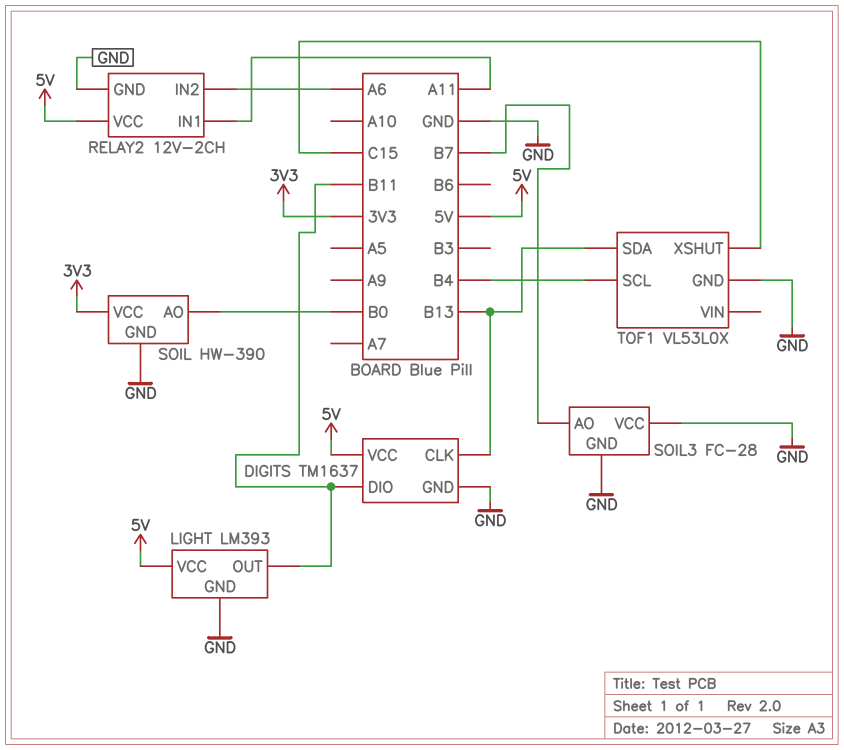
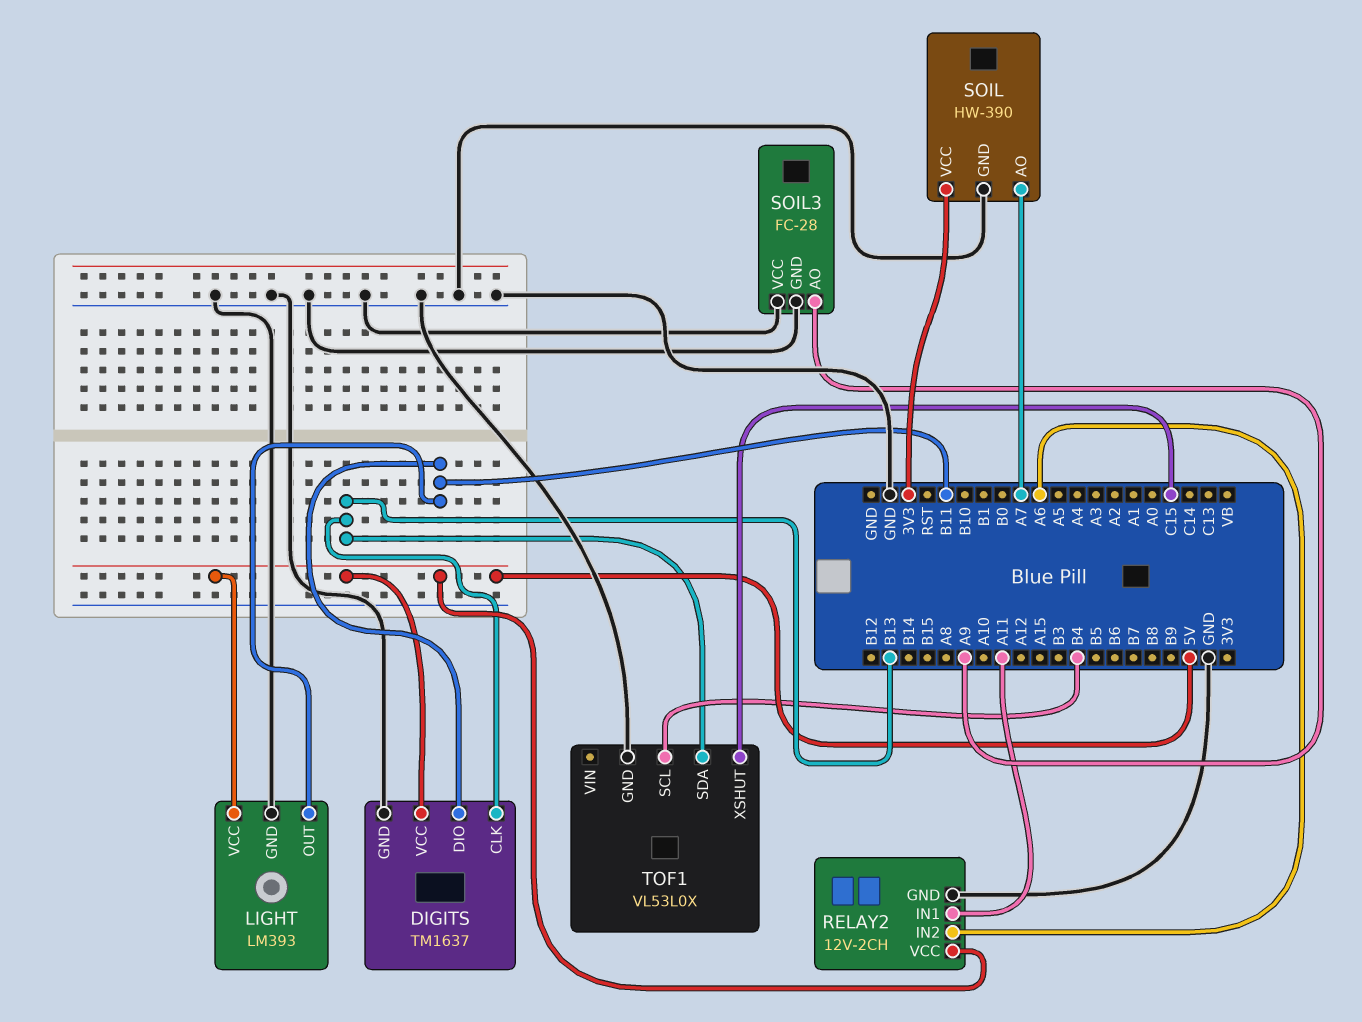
SOIL pin AO: B0 -> A7
SOIL3 pin AO: B7 -> A9

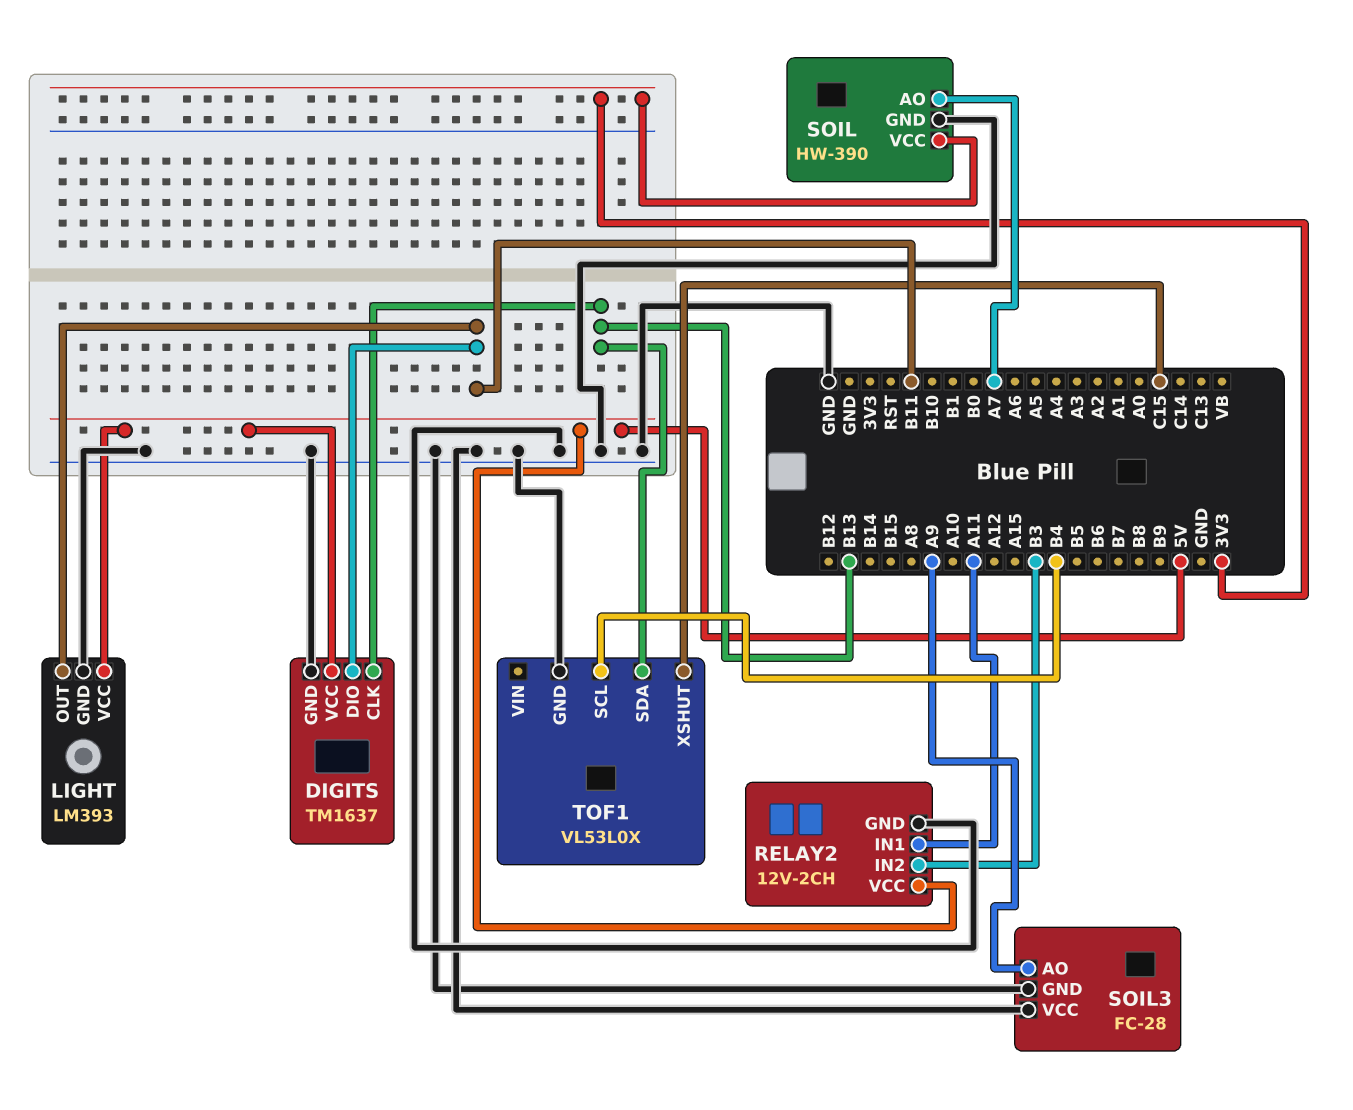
RELAY2 pin IN2: A6 -> B3

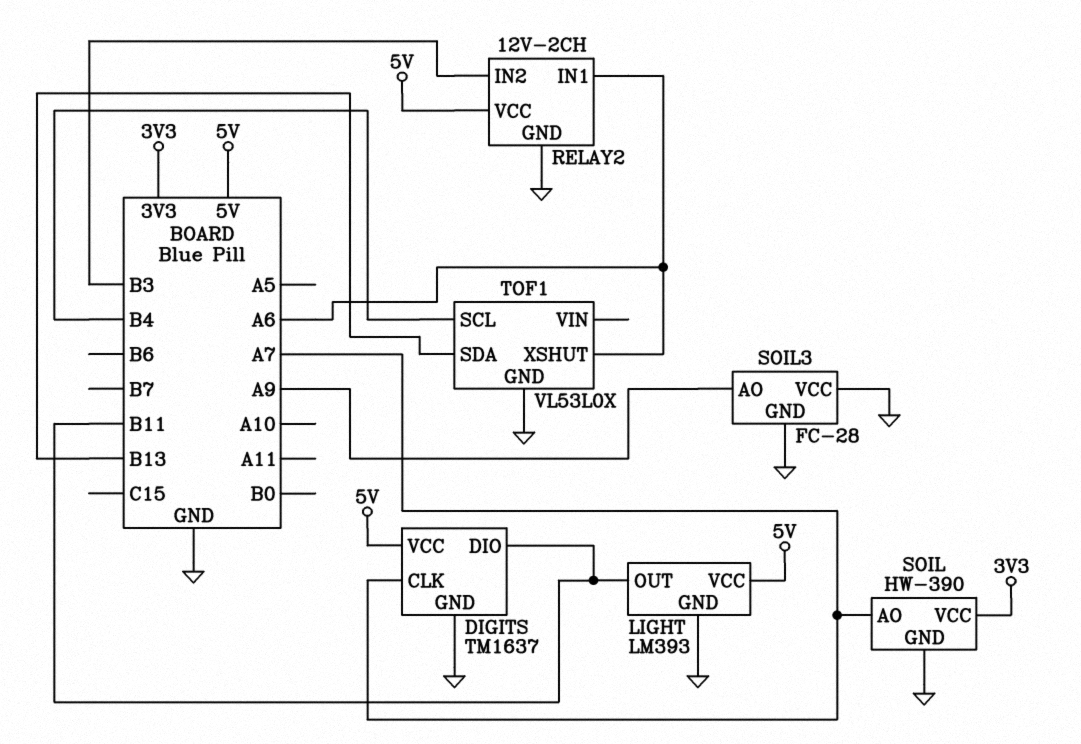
DIGITS pin CLK: B13 -> A7
RELAY2 pin IN1: A11 -> A6
TOF1 pin XSHUT: C15 -> A6

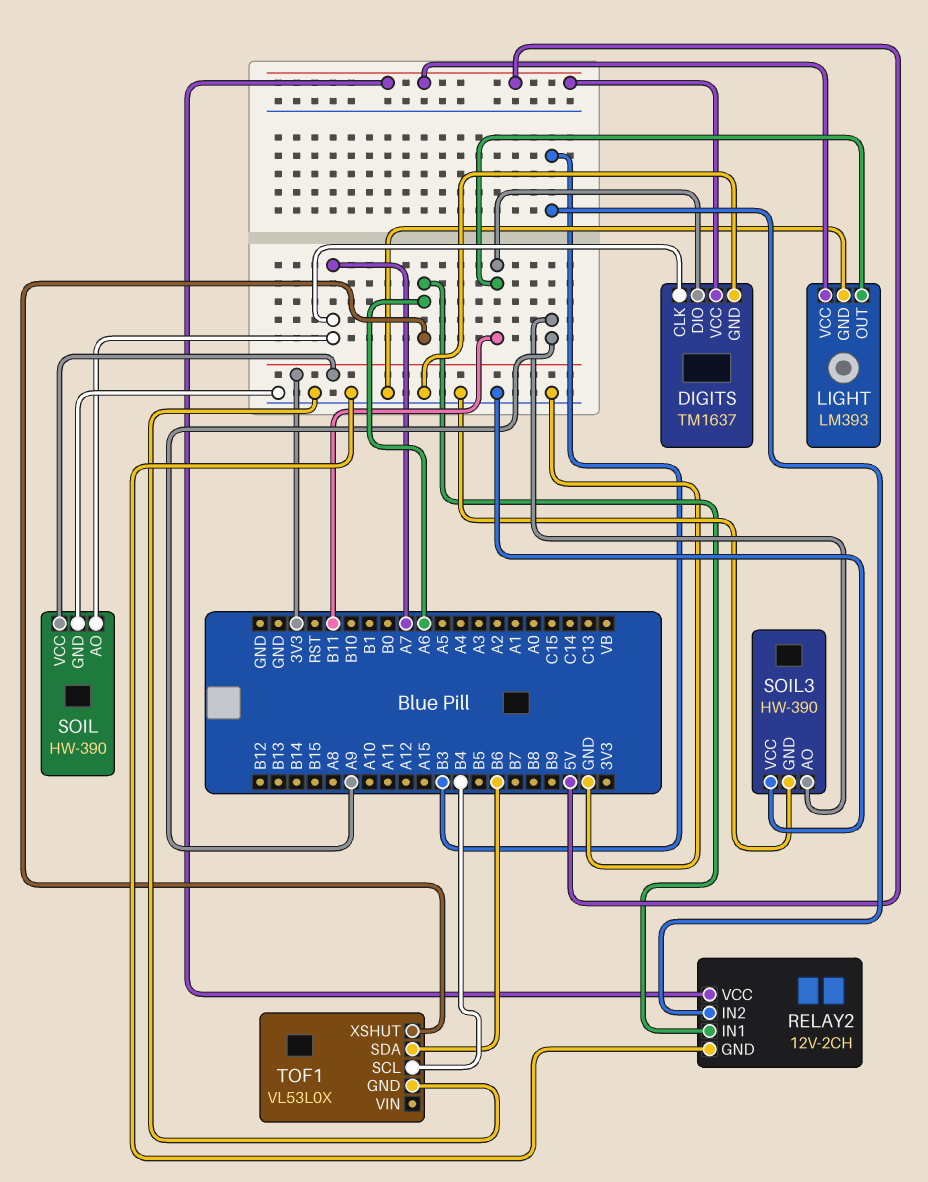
SOIL3: FC-28 -> HW-390
TOF1 pin SDA: B13 -> B6

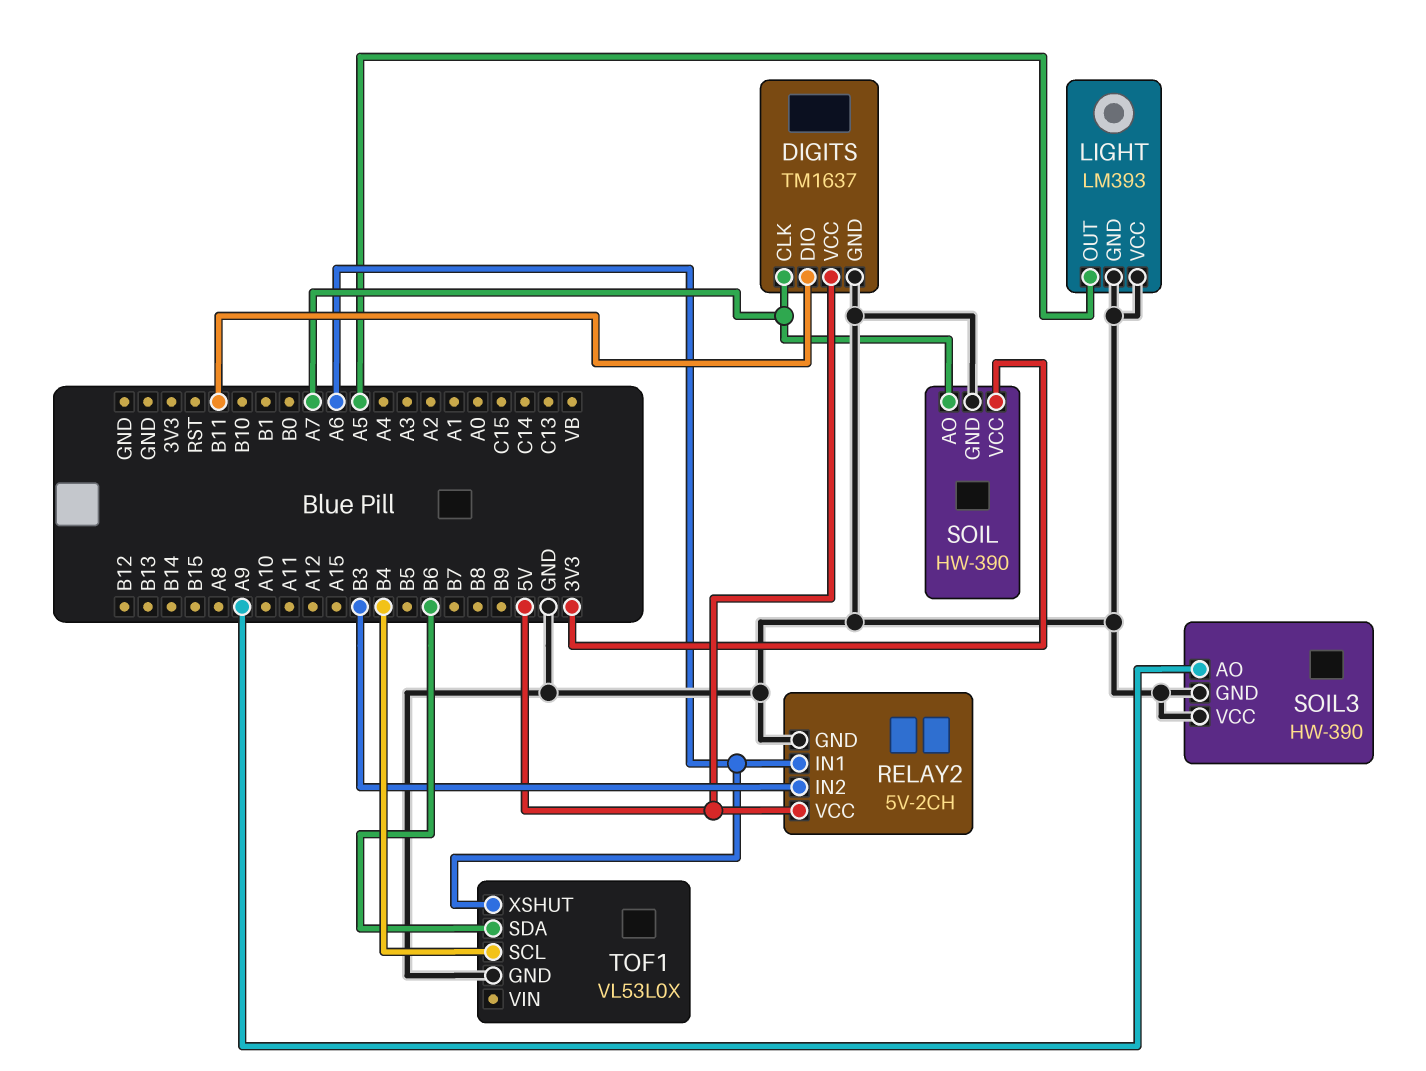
LIGHT pin OUT: B11 -> A5
LIGHT pin VCC: 5V -> GND
RELAY2: 12V-2CH -> 5V-2CH

